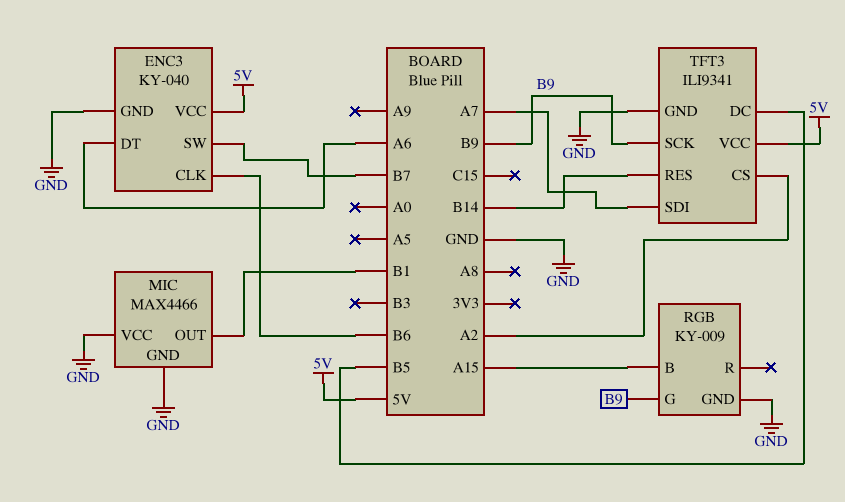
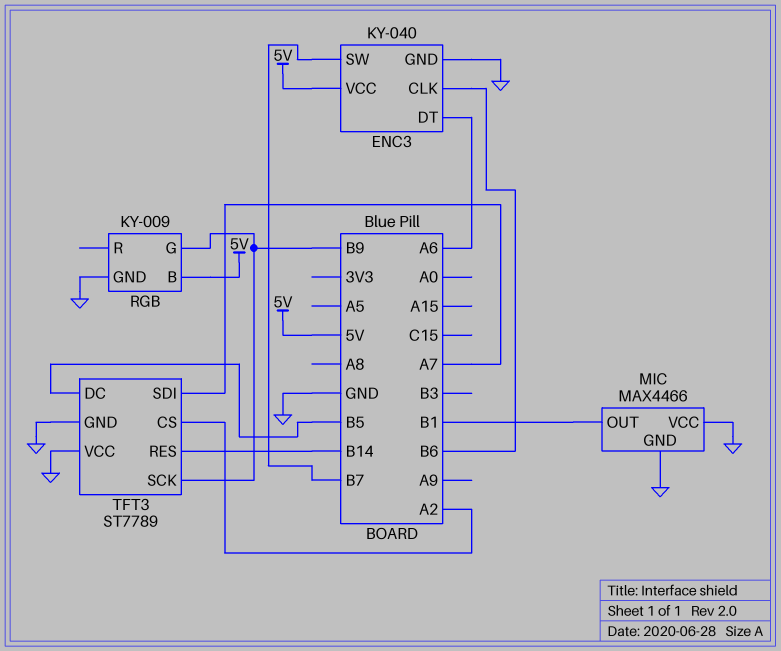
RGB pin B: A15 -> 5V
TFT3: ILI9341 -> ST7789
TFT3 pin VCC: 5V -> GND

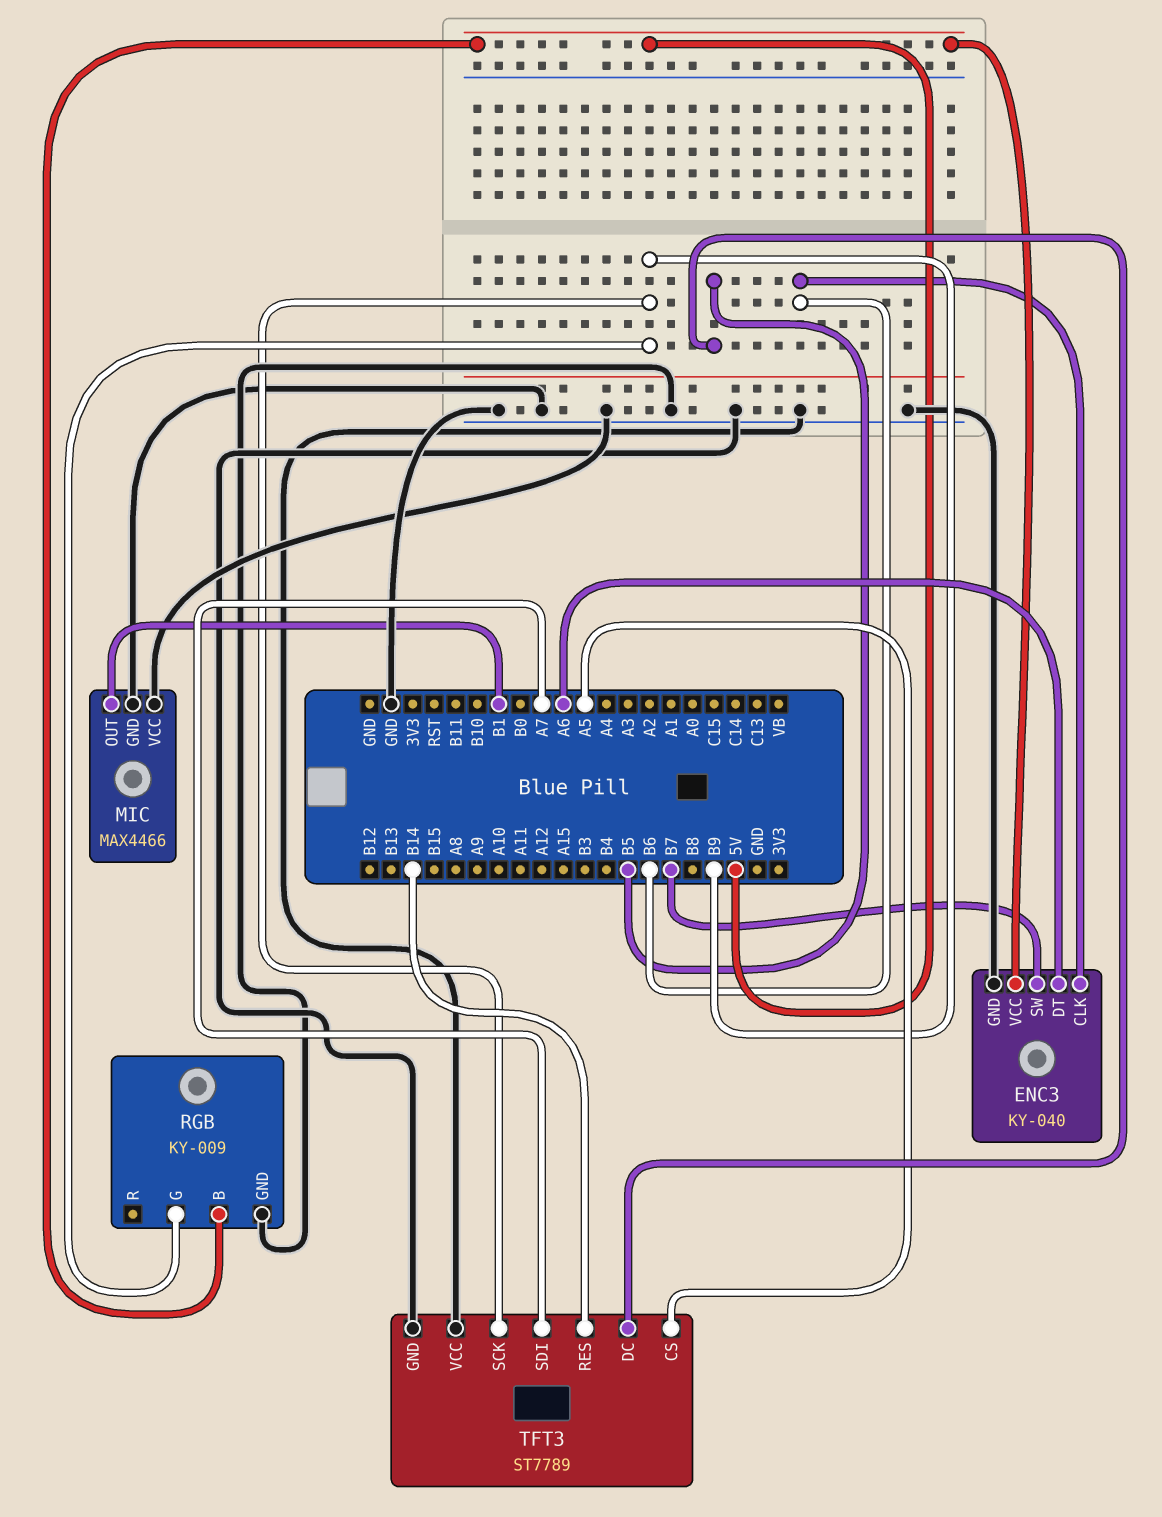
TFT3 pin CS: A2 -> A5

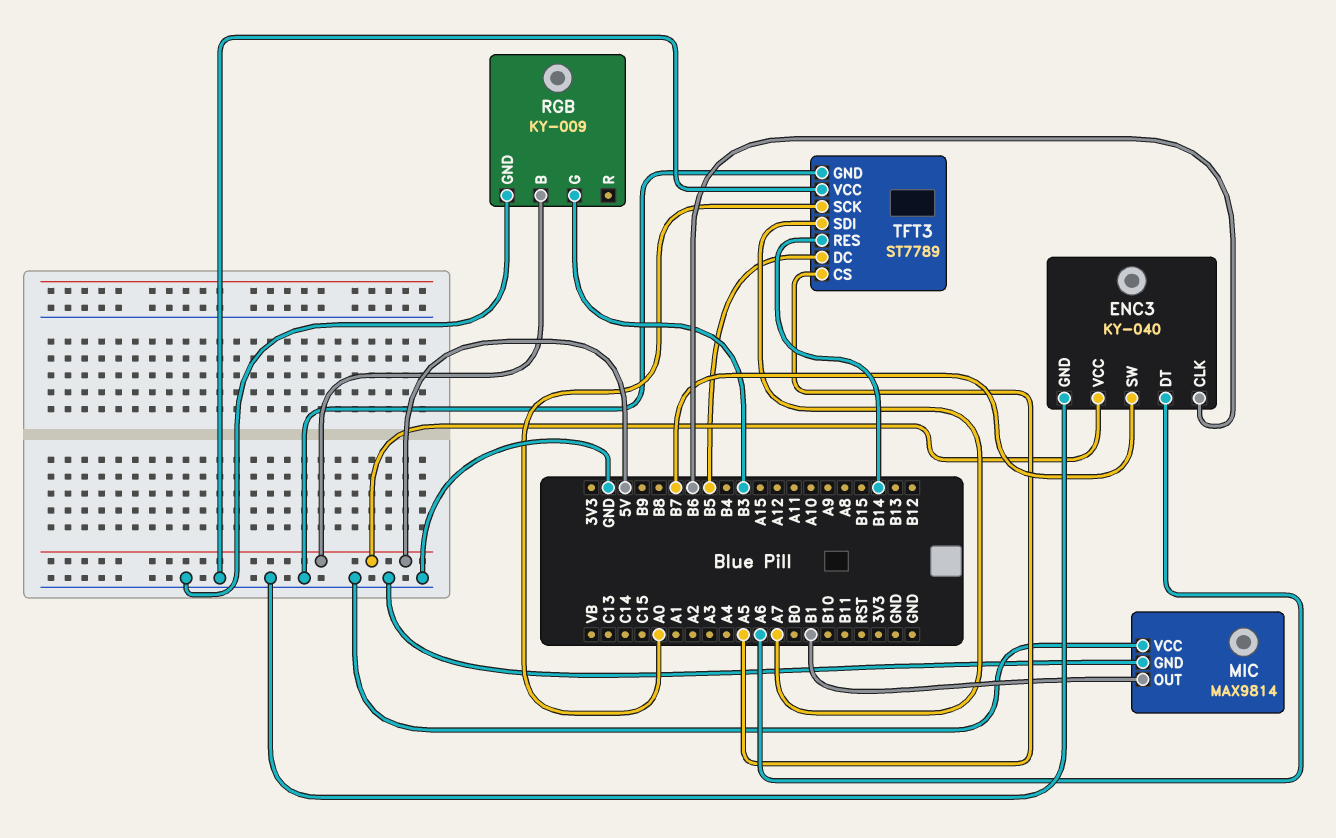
MIC: MAX4466 -> MAX9814
RGB pin G: B9 -> B3
TFT3 pin SCK: B9 -> A0

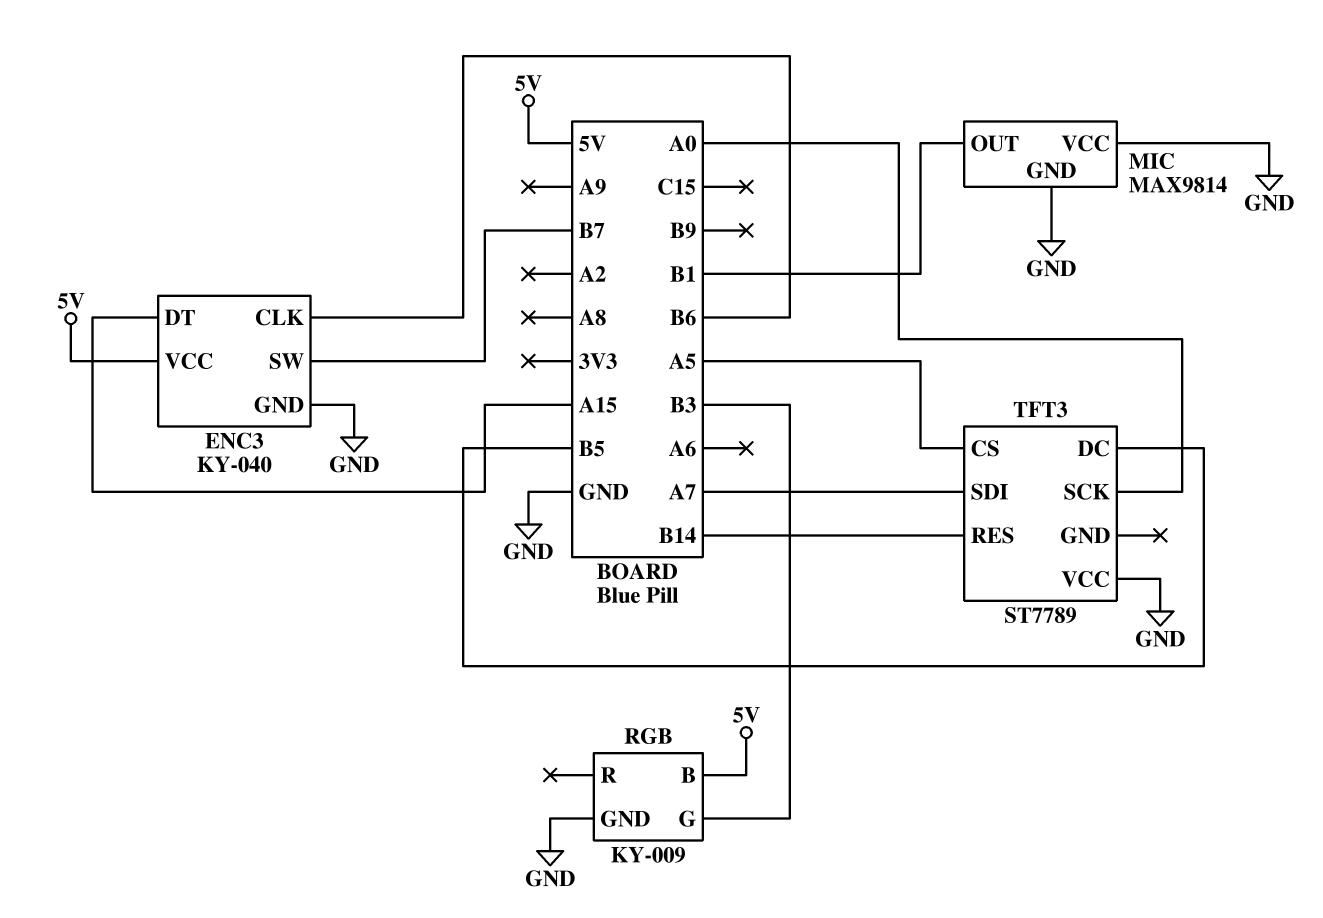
ENC3 pin DT: A6 -> A15
TFT3 pin GND: GND -> none

